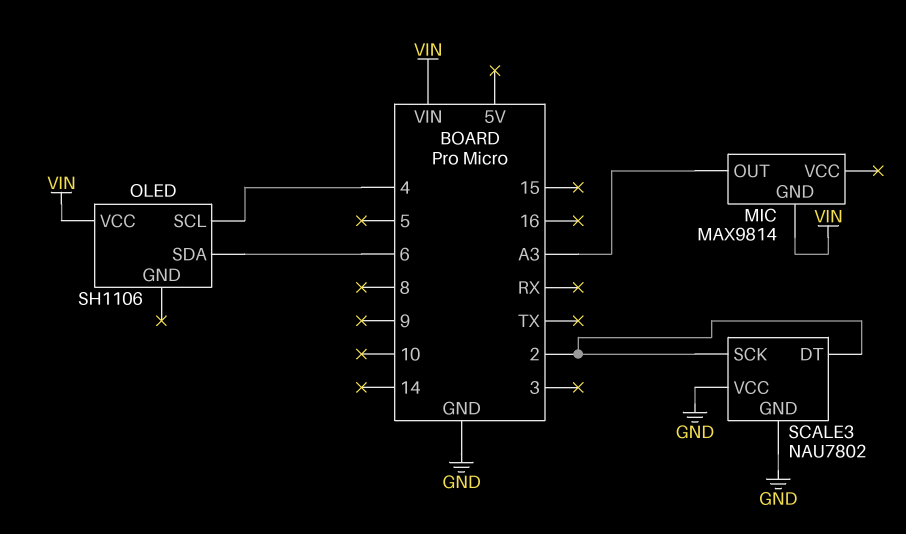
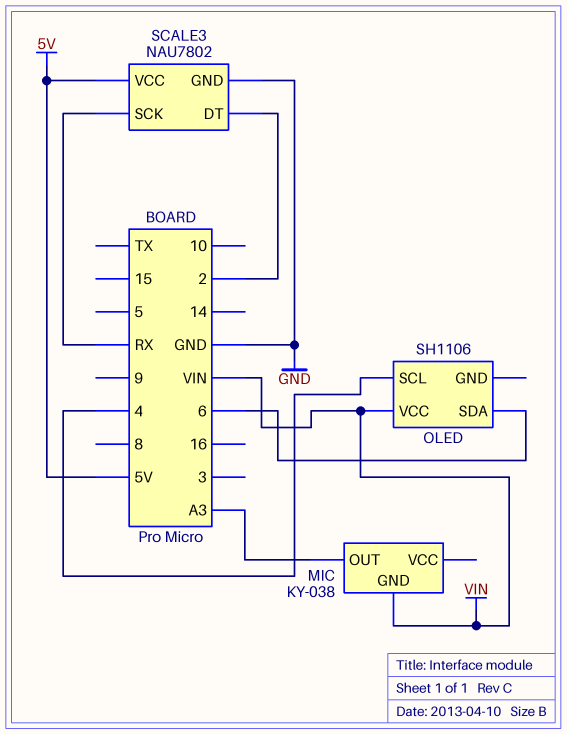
MIC: MAX9814 -> KY-038
SCALE3 pin SCK: 2 -> RX
SCALE3 pin VCC: GND -> 5V

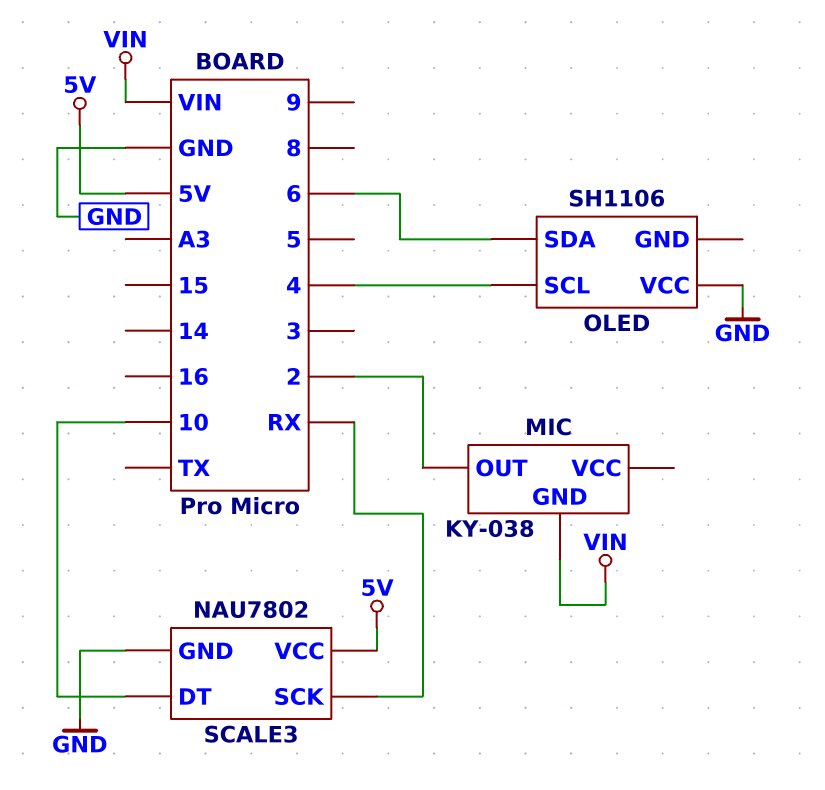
MIC pin OUT: A3 -> 2
OLED pin VCC: VIN -> GND
SCALE3 pin DT: 2 -> 10

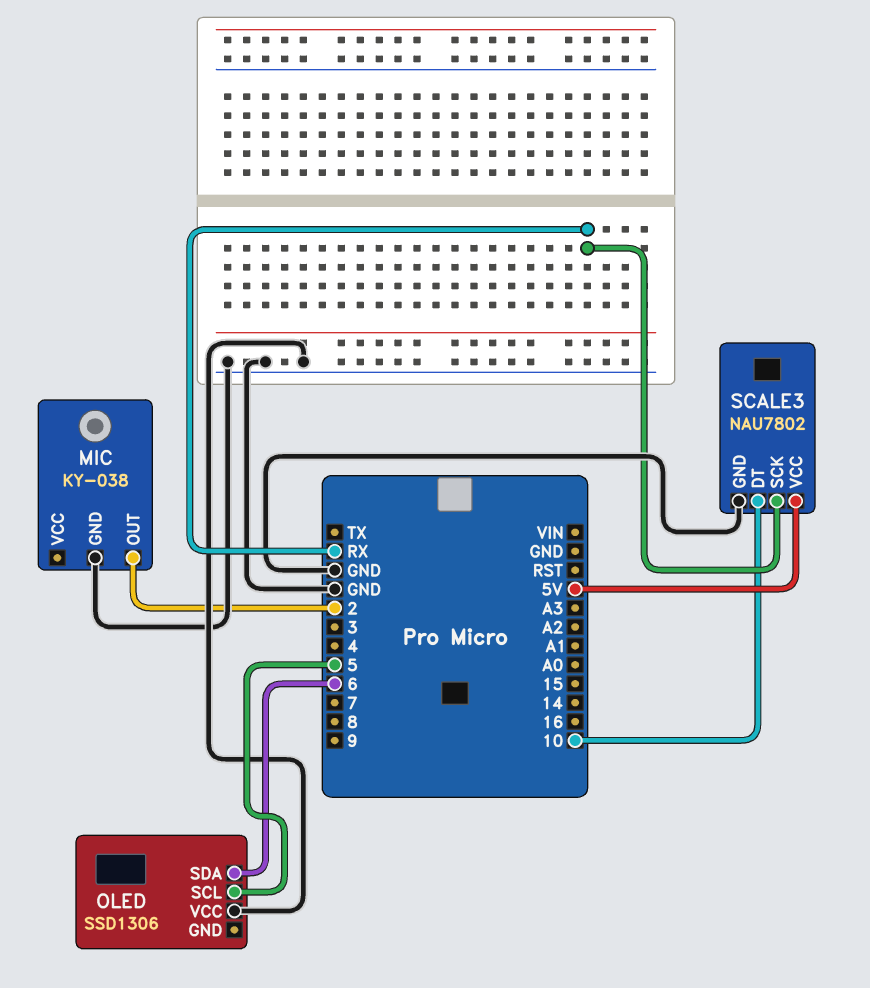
MIC pin GND: VIN -> GND
OLED: SH1106 -> SSD1306
OLED pin SCL: 4 -> 5

